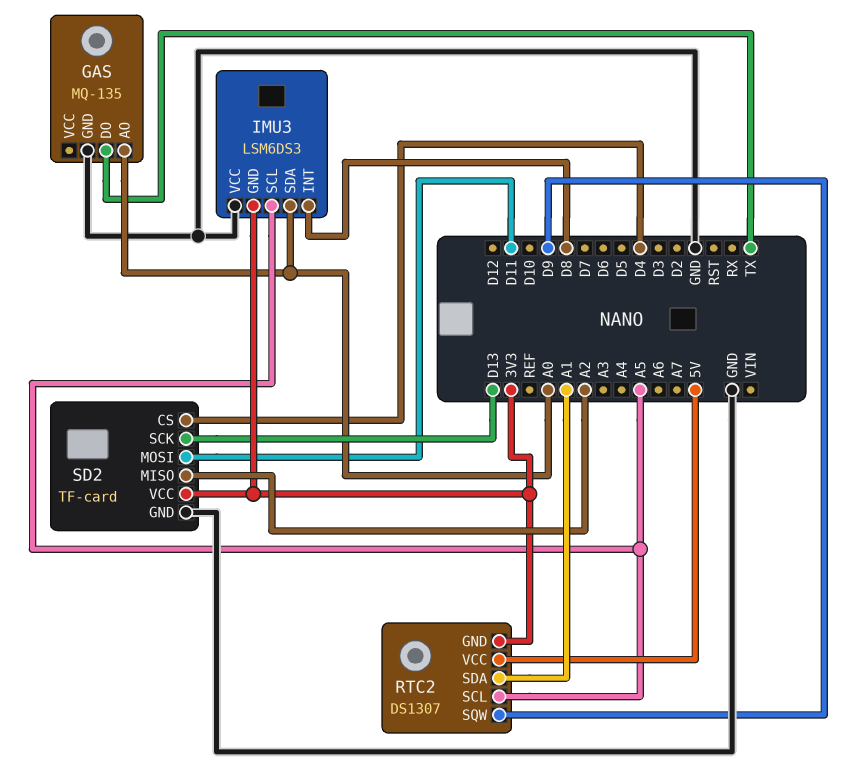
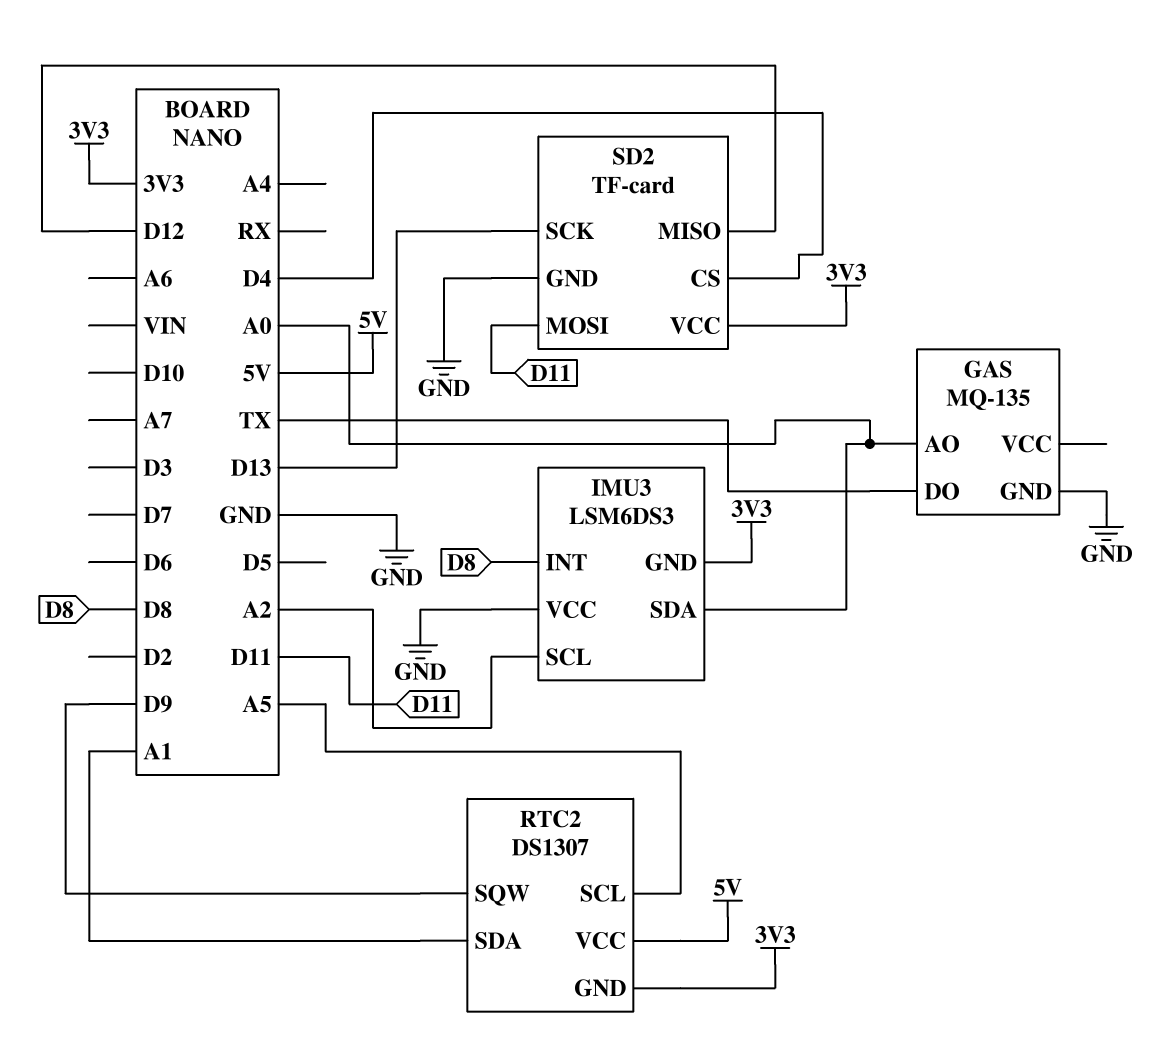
IMU3 pin SCL: A5 -> A2
SD2 pin MISO: A2 -> D12

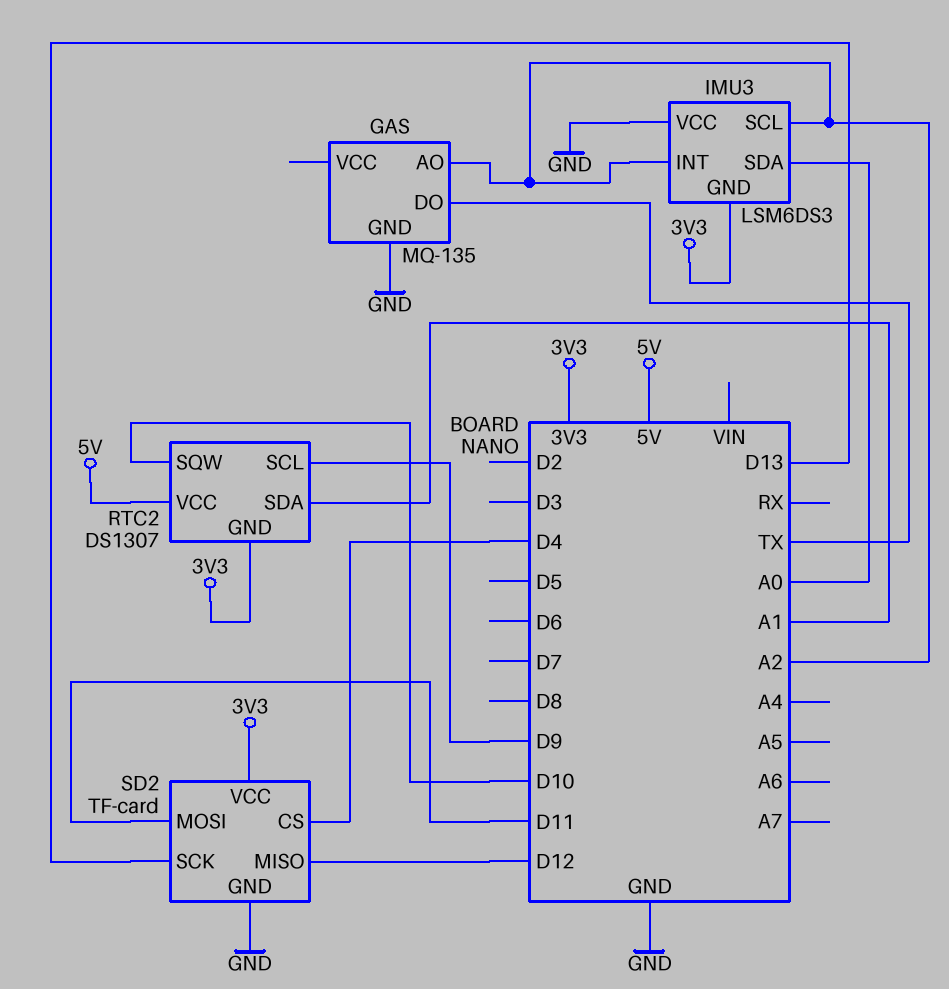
GAS pin AO: A0 -> A2
IMU3 pin INT: D8 -> A2
RTC2 pin SCL: A5 -> D9
RTC2 pin SQW: D9 -> D10

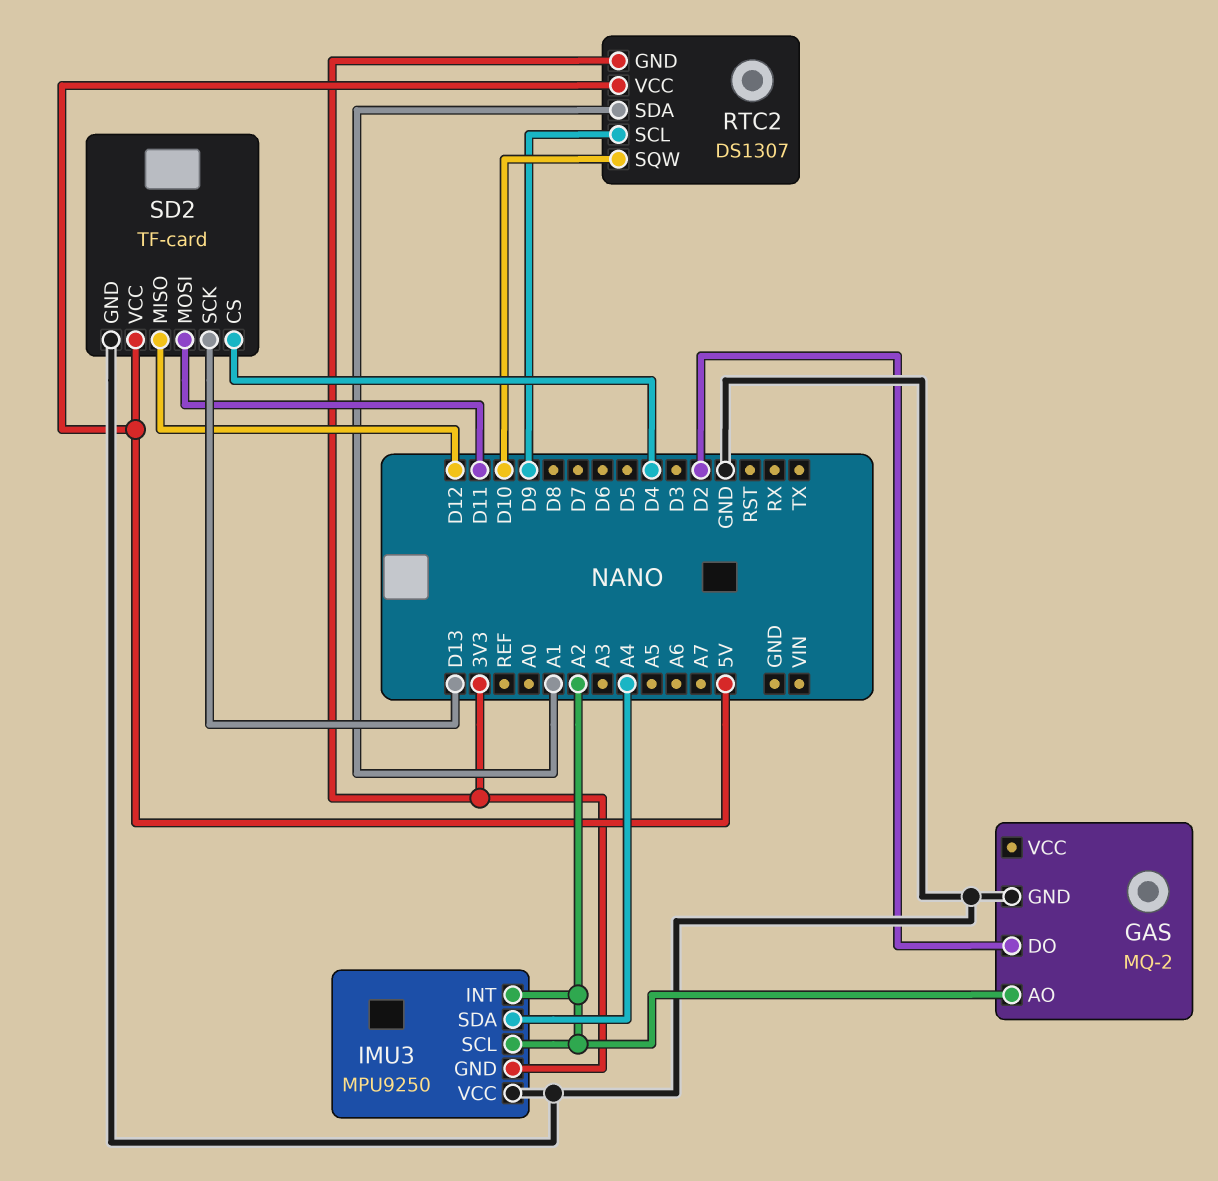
GAS: MQ-135 -> MQ-2
GAS pin DO: TX -> D2
IMU3: LSM6DS3 -> MPU9250
IMU3 pin SDA: A0 -> A4
SD2 pin VCC: 3V3 -> 5V

